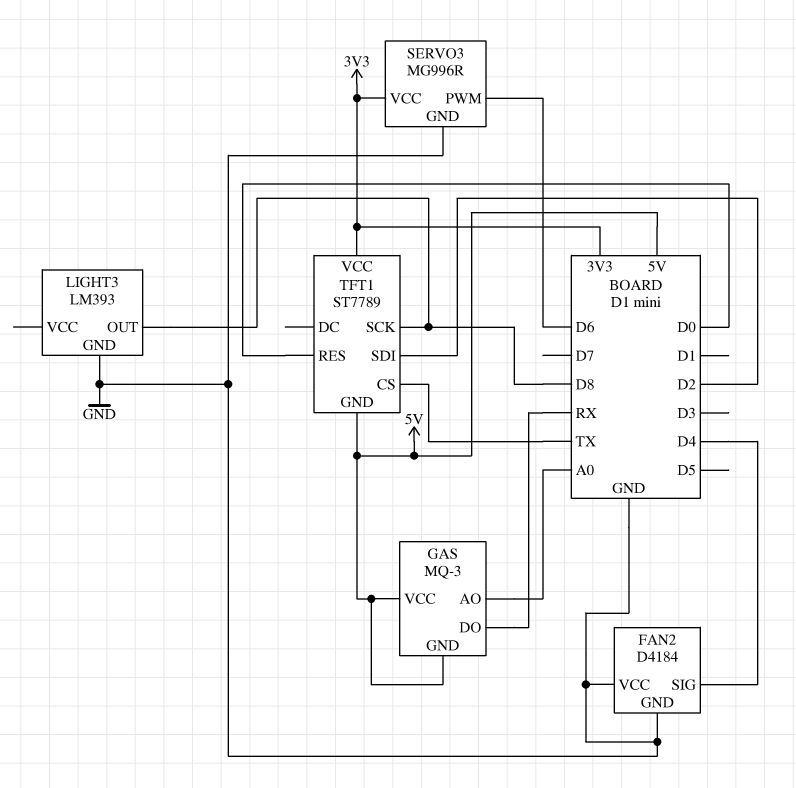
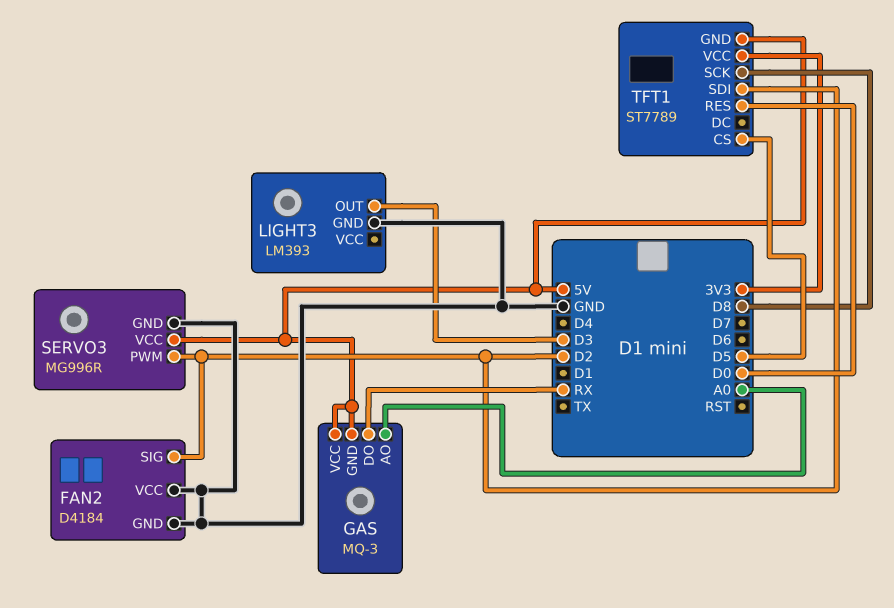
FAN2 pin SIG: D4 -> D2
LIGHT3 pin OUT: D8 -> D3
SERVO3 pin PWM: D6 -> D2
SERVO3 pin VCC: 3V3 -> 5V
TFT1 pin CS: TX -> D5

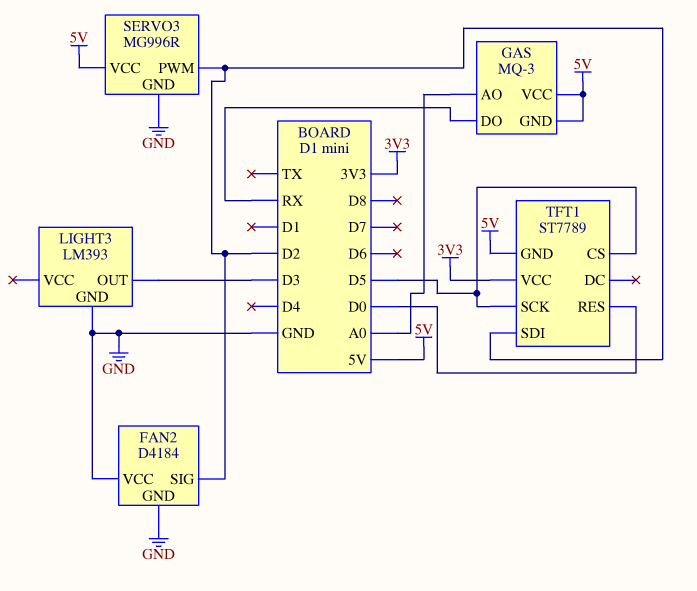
TFT1 pin SCK: D8 -> D5

